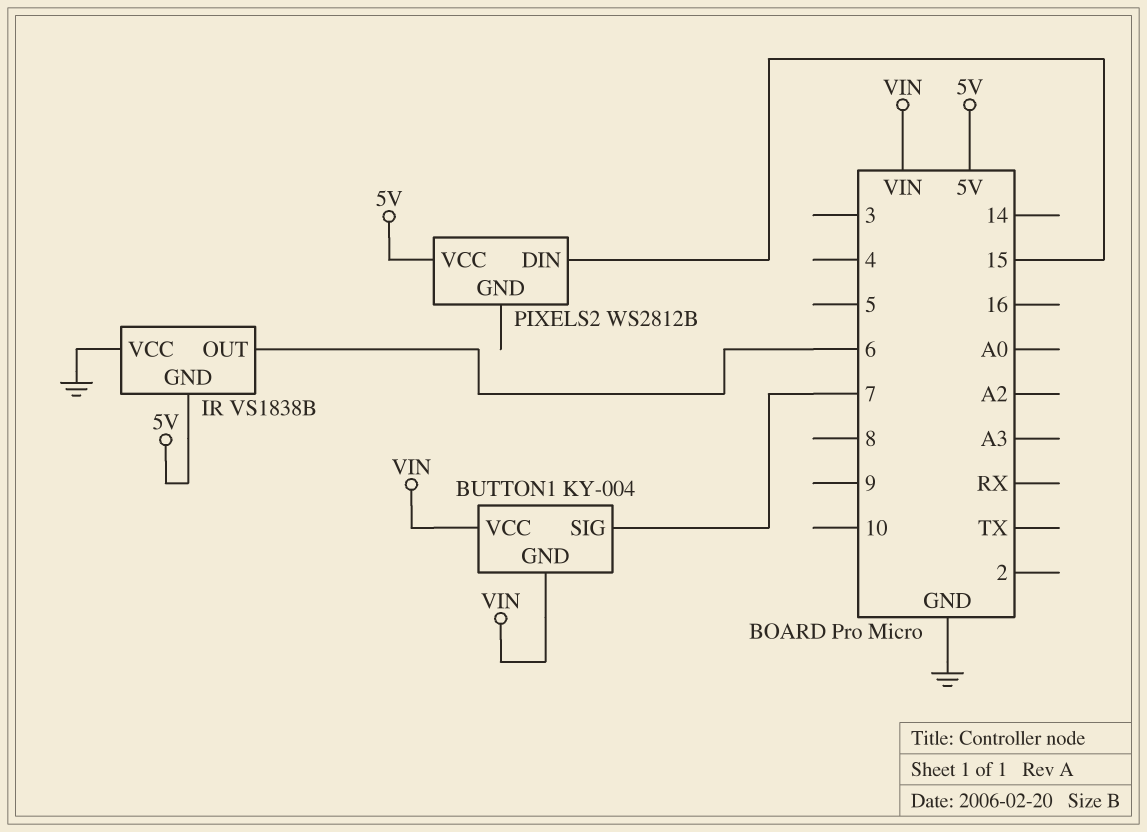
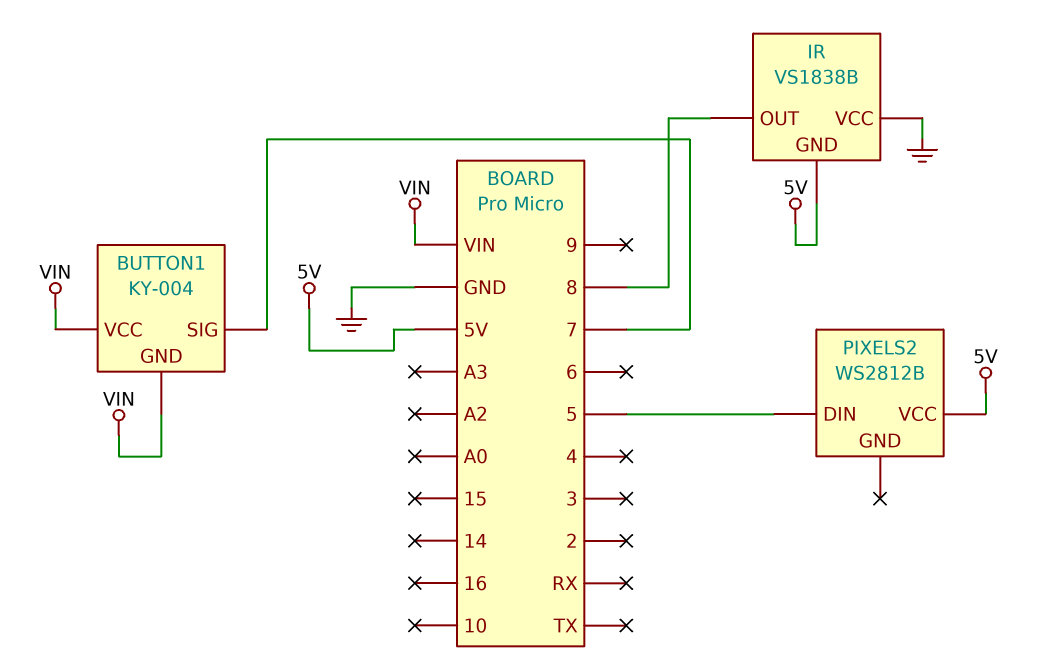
IR pin OUT: 6 -> 8
PIXELS2 pin DIN: 15 -> 5

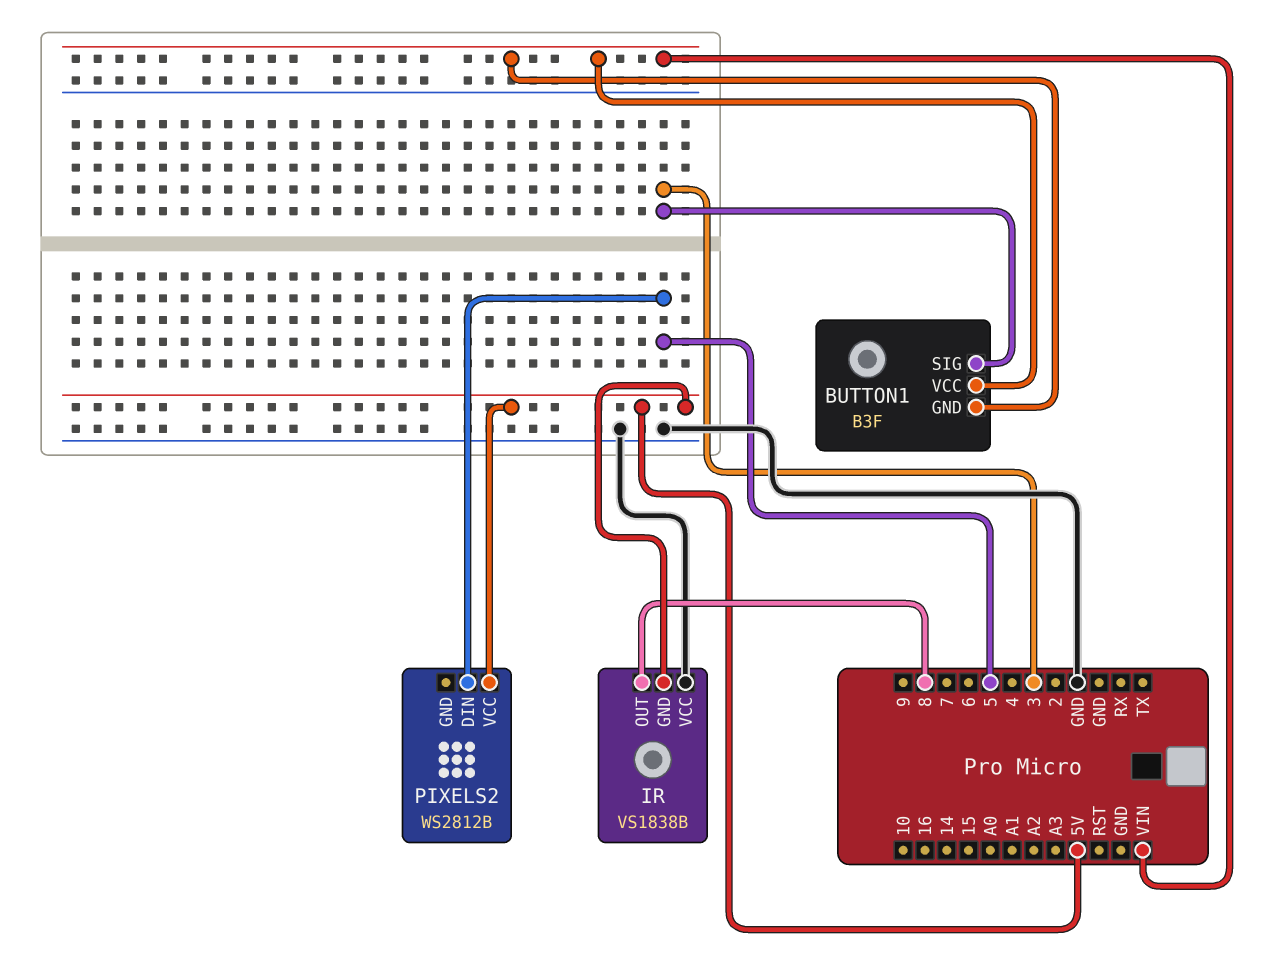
BUTTON1: KY-004 -> B3F
BUTTON1 pin SIG: 7 -> 3

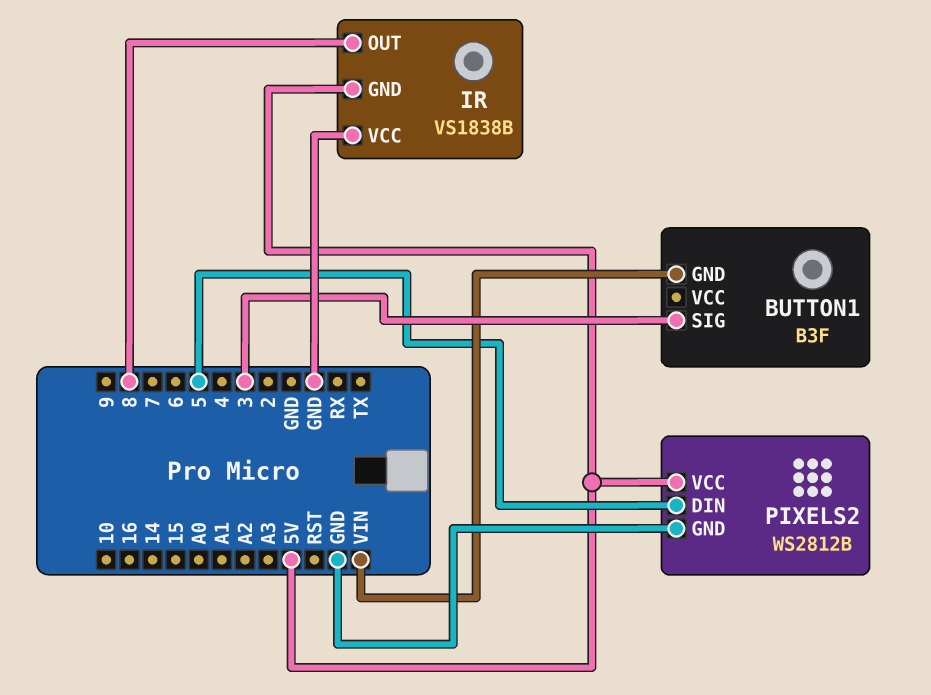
BUTTON1 pin VCC: VIN -> none
PIXELS2 pin GND: none -> GND

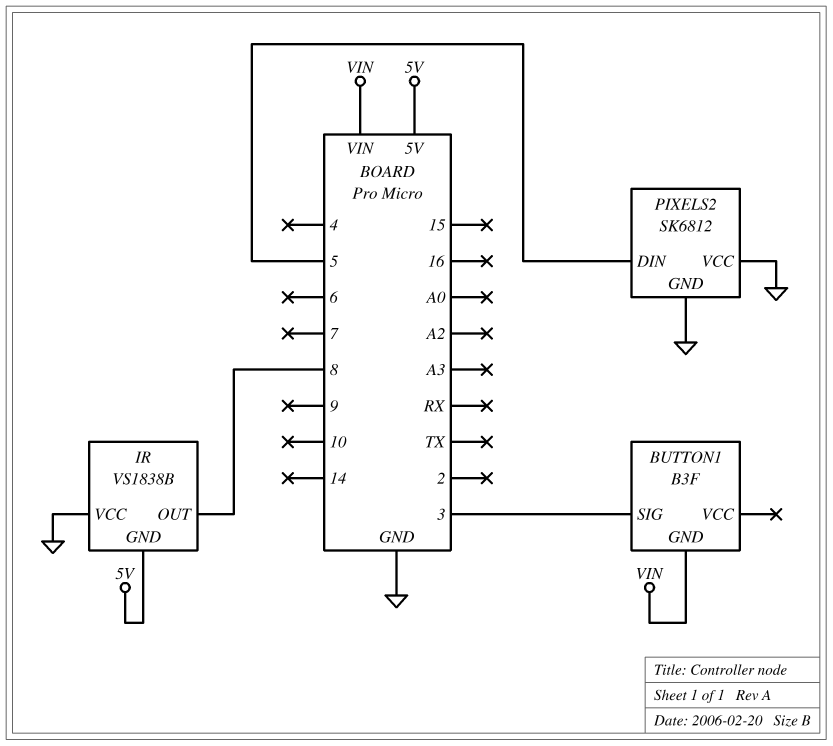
PIXELS2: WS2812B -> SK6812
PIXELS2 pin VCC: 5V -> GND

